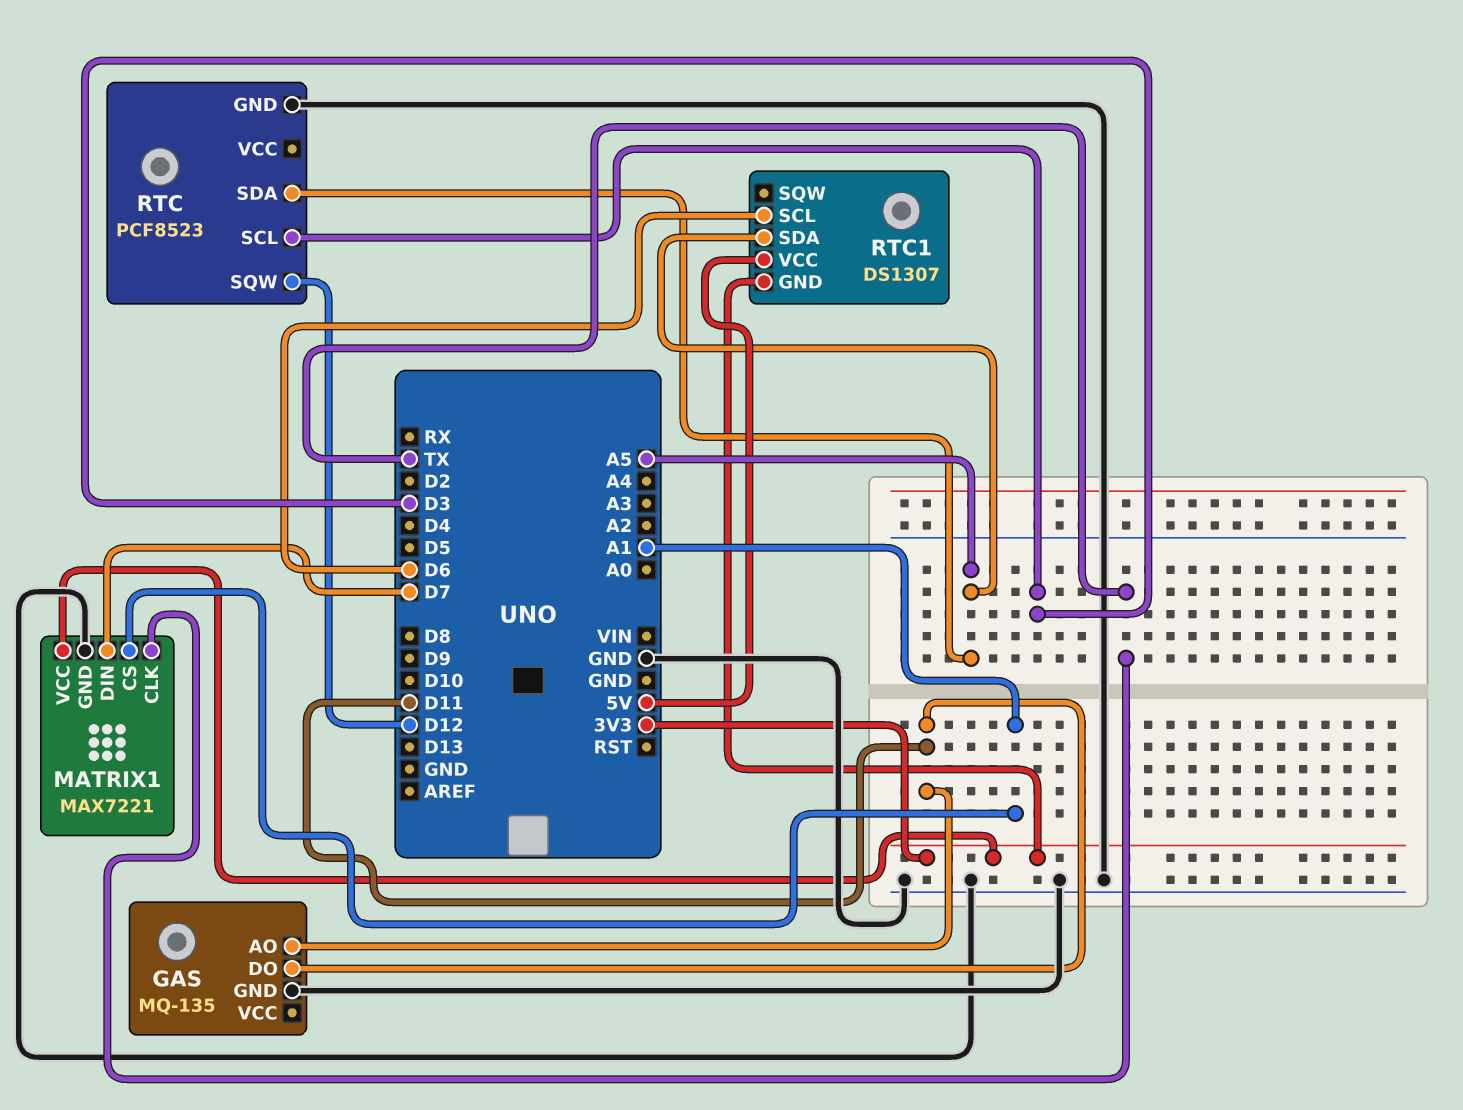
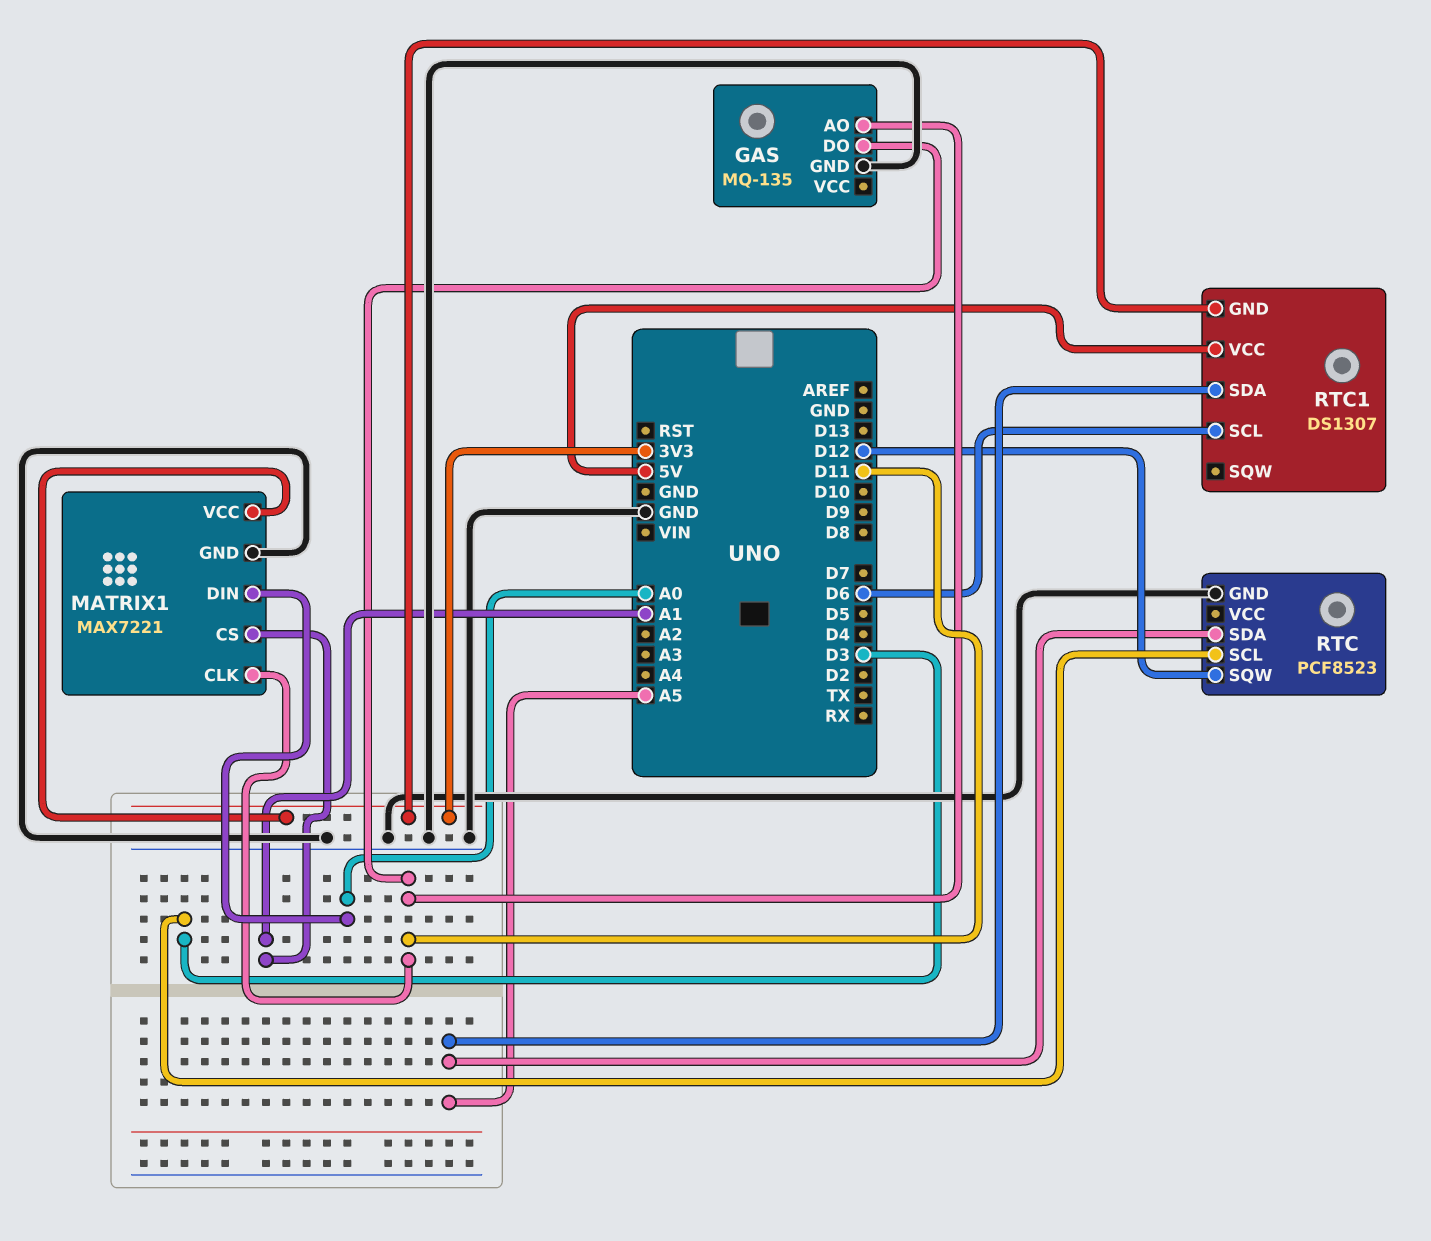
MATRIX1 pin CLK: TX -> D11
MATRIX1 pin DIN: D7 -> A0

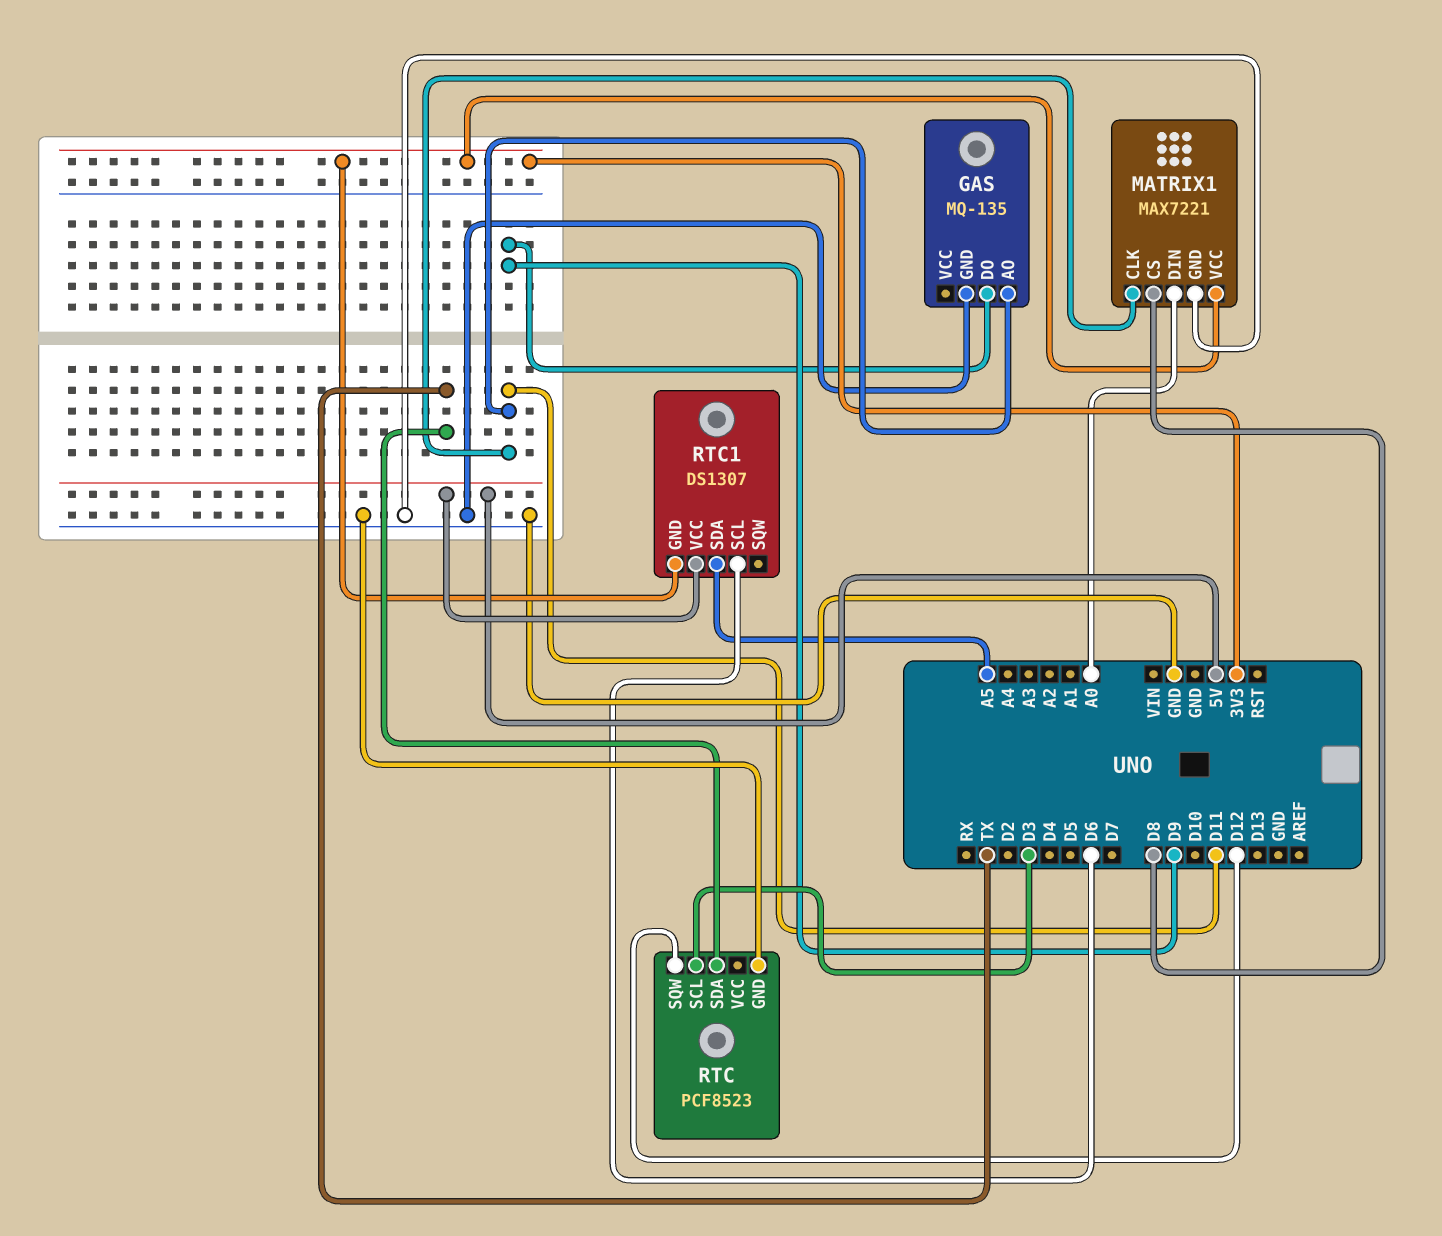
GAS pin DO: D11 -> D9
MATRIX1 pin CS: A1 -> D8
RTC pin SDA: A5 -> TX

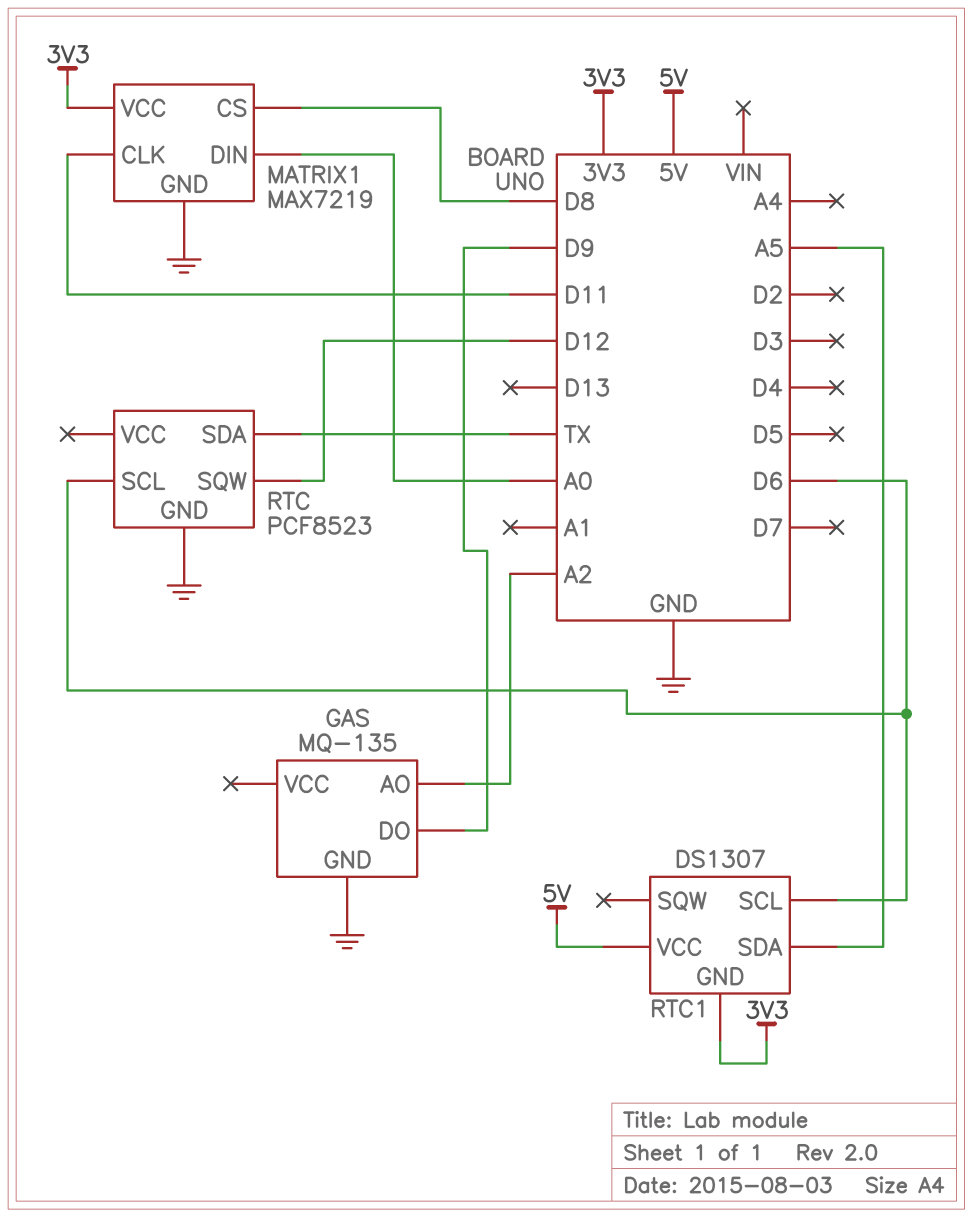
GAS pin AO: D11 -> A2
MATRIX1: MAX7221 -> MAX7219
RTC pin SCL: D3 -> D6

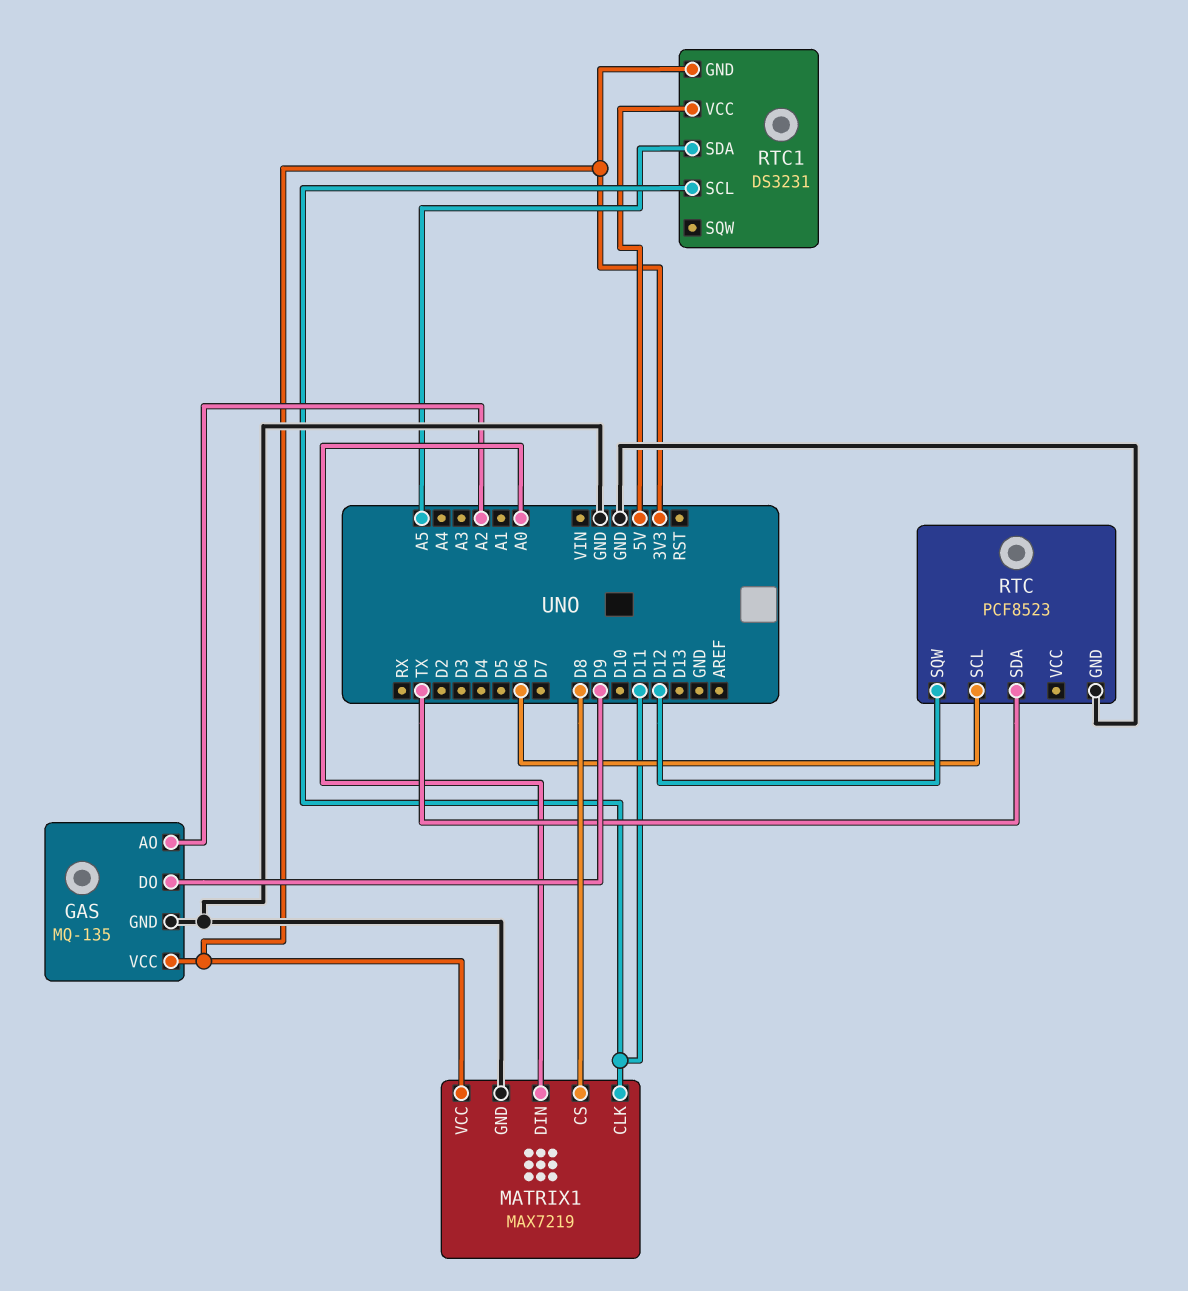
GAS pin VCC: none -> 3V3
RTC1: DS1307 -> DS3231
RTC1 pin SCL: D6 -> D11

